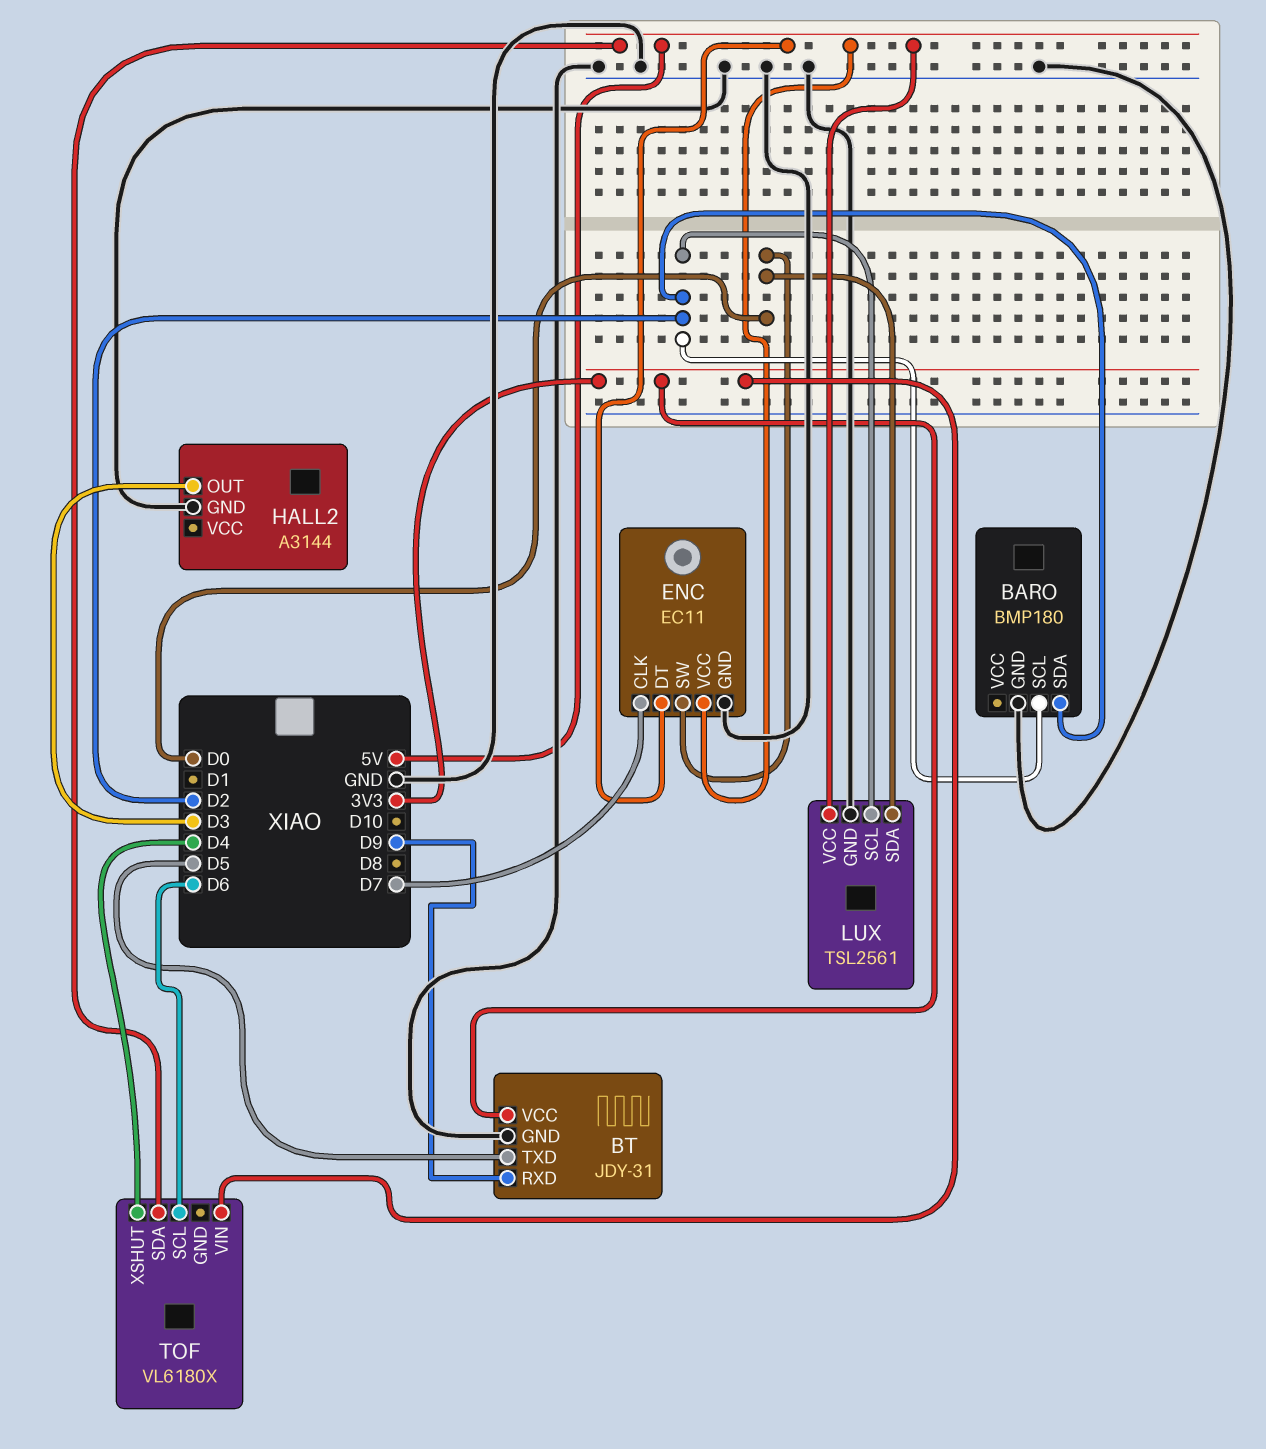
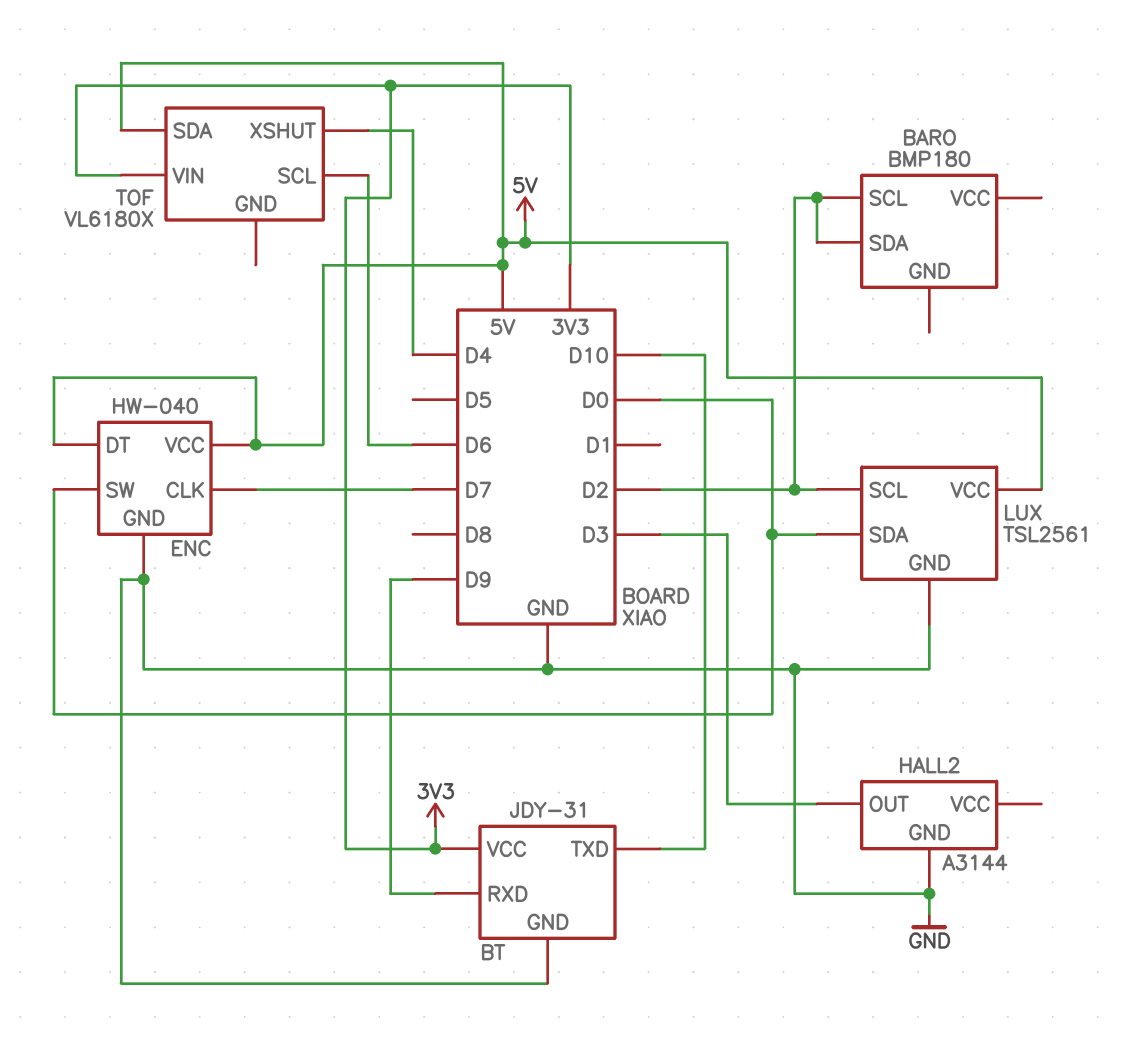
BARO pin GND: GND -> none
BT pin TXD: D5 -> D10
ENC: EC11 -> HW-040

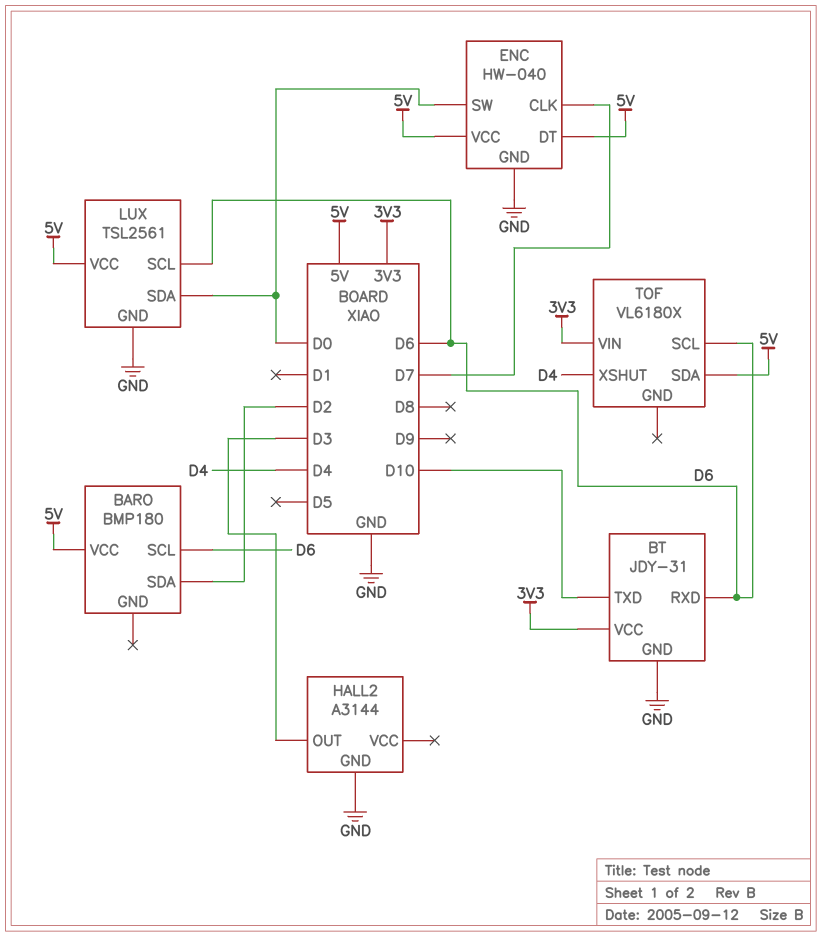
BARO pin SCL: D2 -> D6
BARO pin VCC: none -> 5V
BT pin RXD: D9 -> D6
LUX pin SCL: D2 -> D6

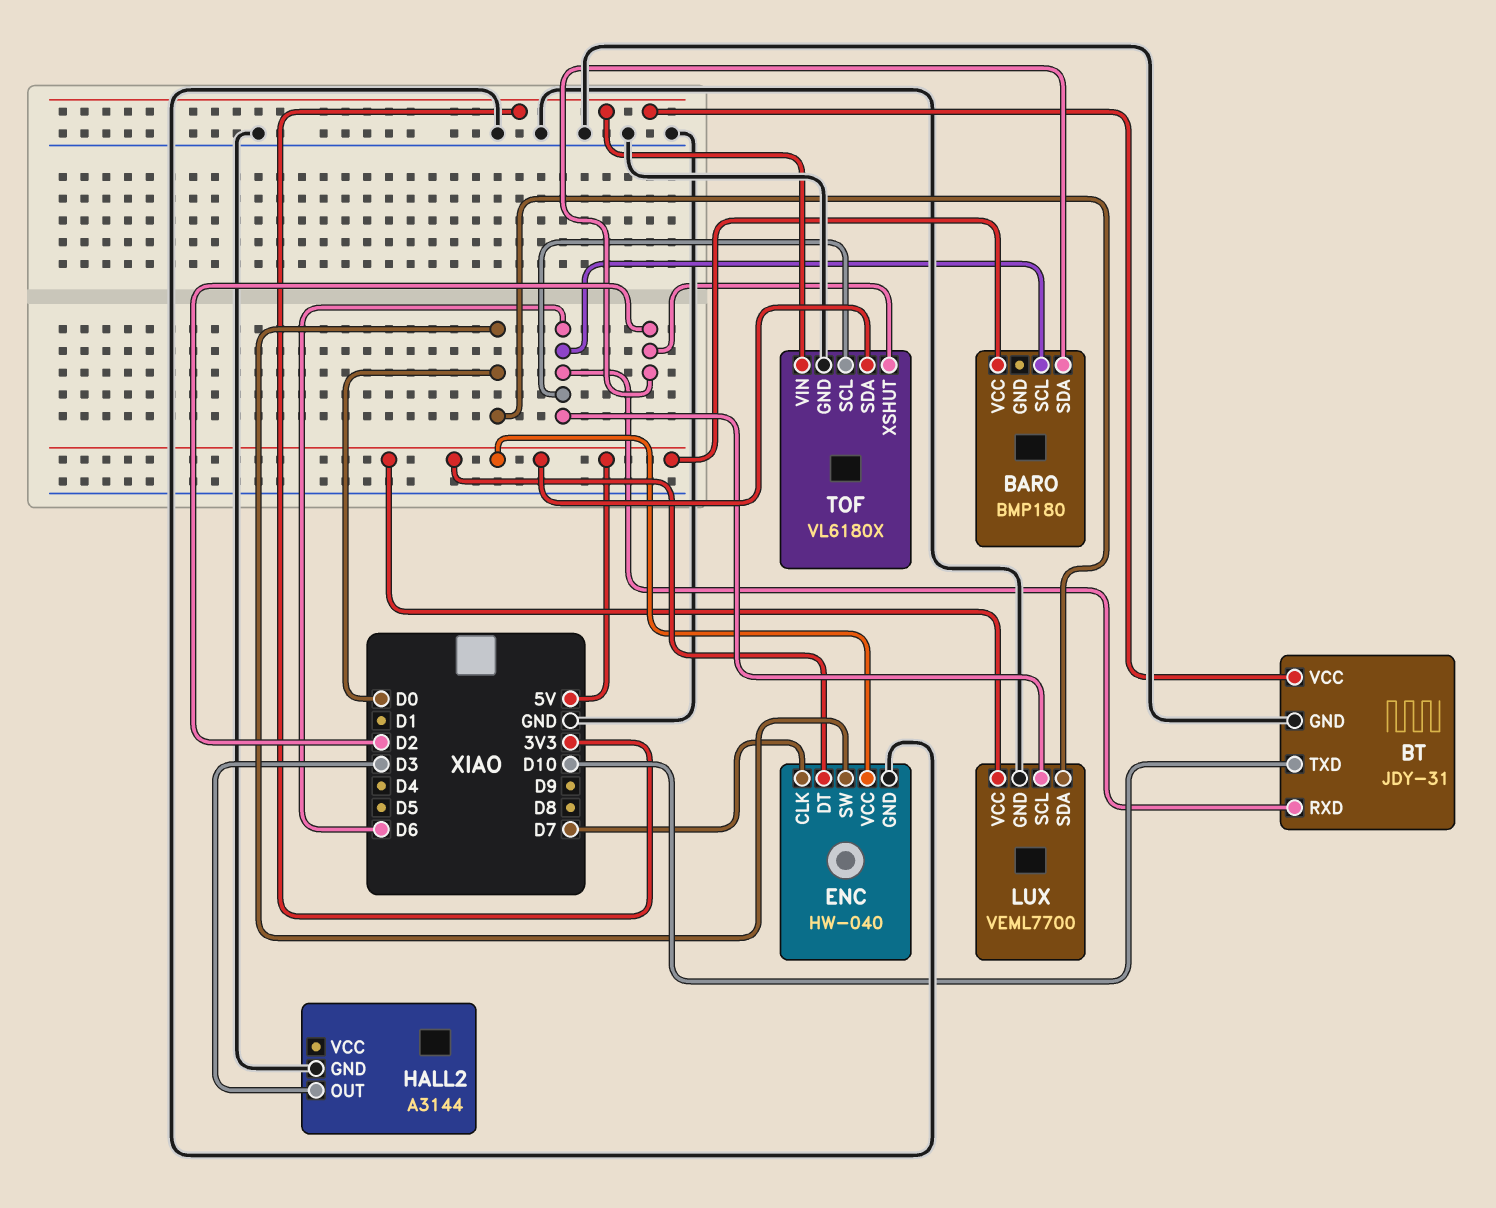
LUX: TSL2561 -> VEML7700
TOF pin GND: none -> GND
TOF pin XSHUT: D4 -> D2

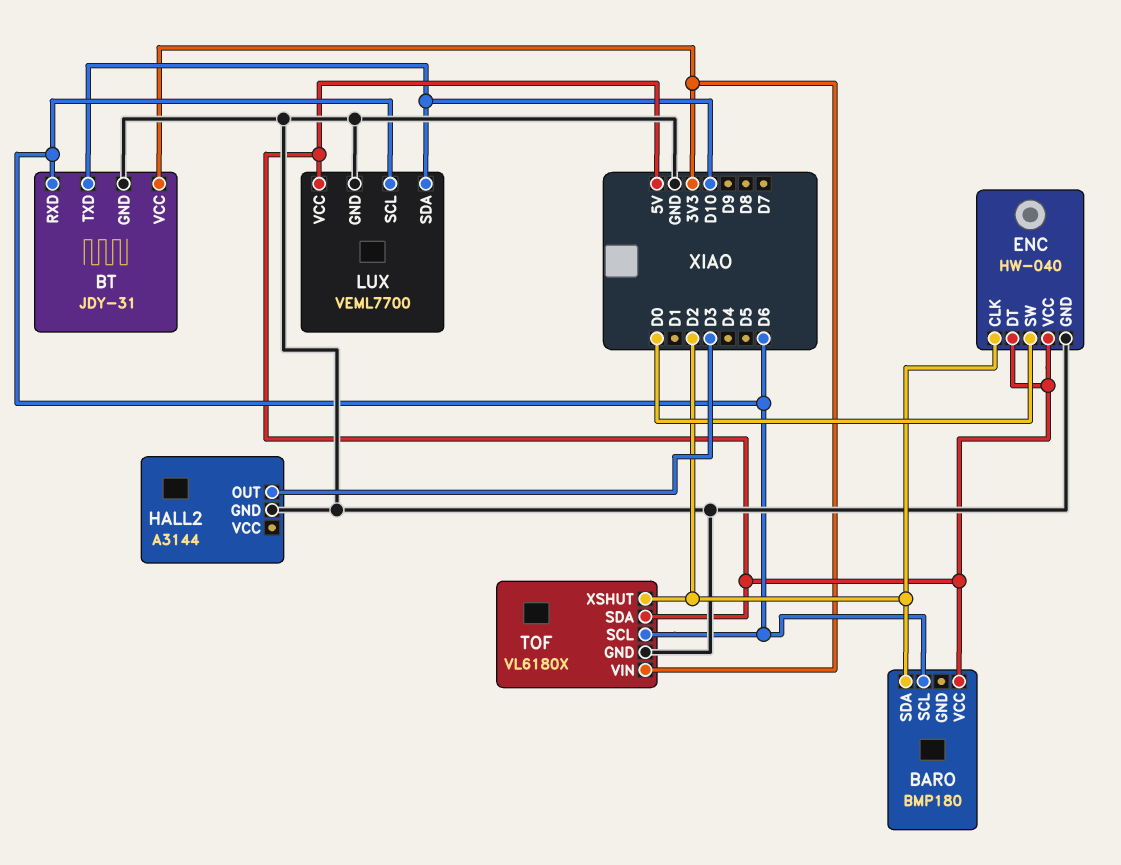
ENC pin CLK: D7 -> D2
LUX pin SDA: D0 -> D10

